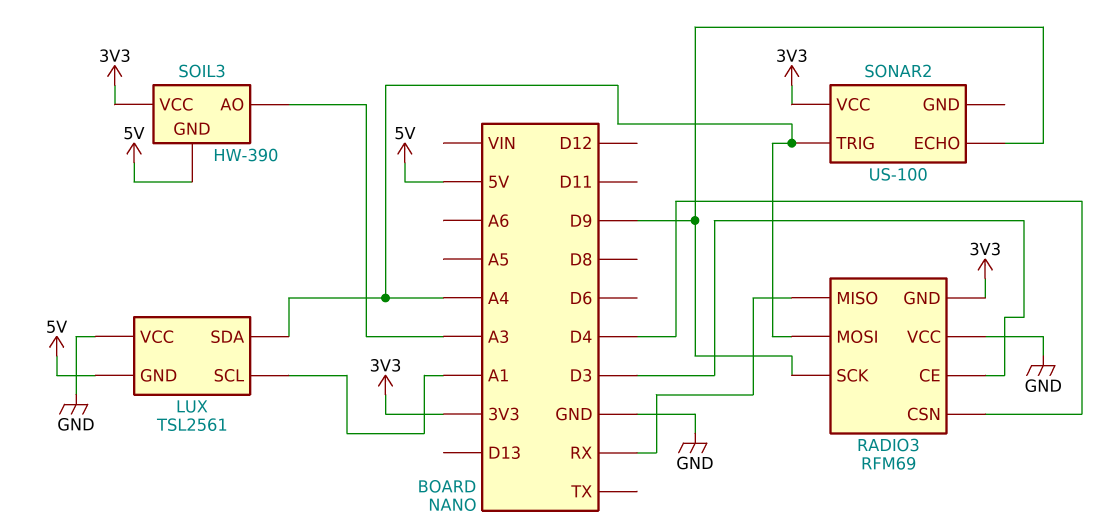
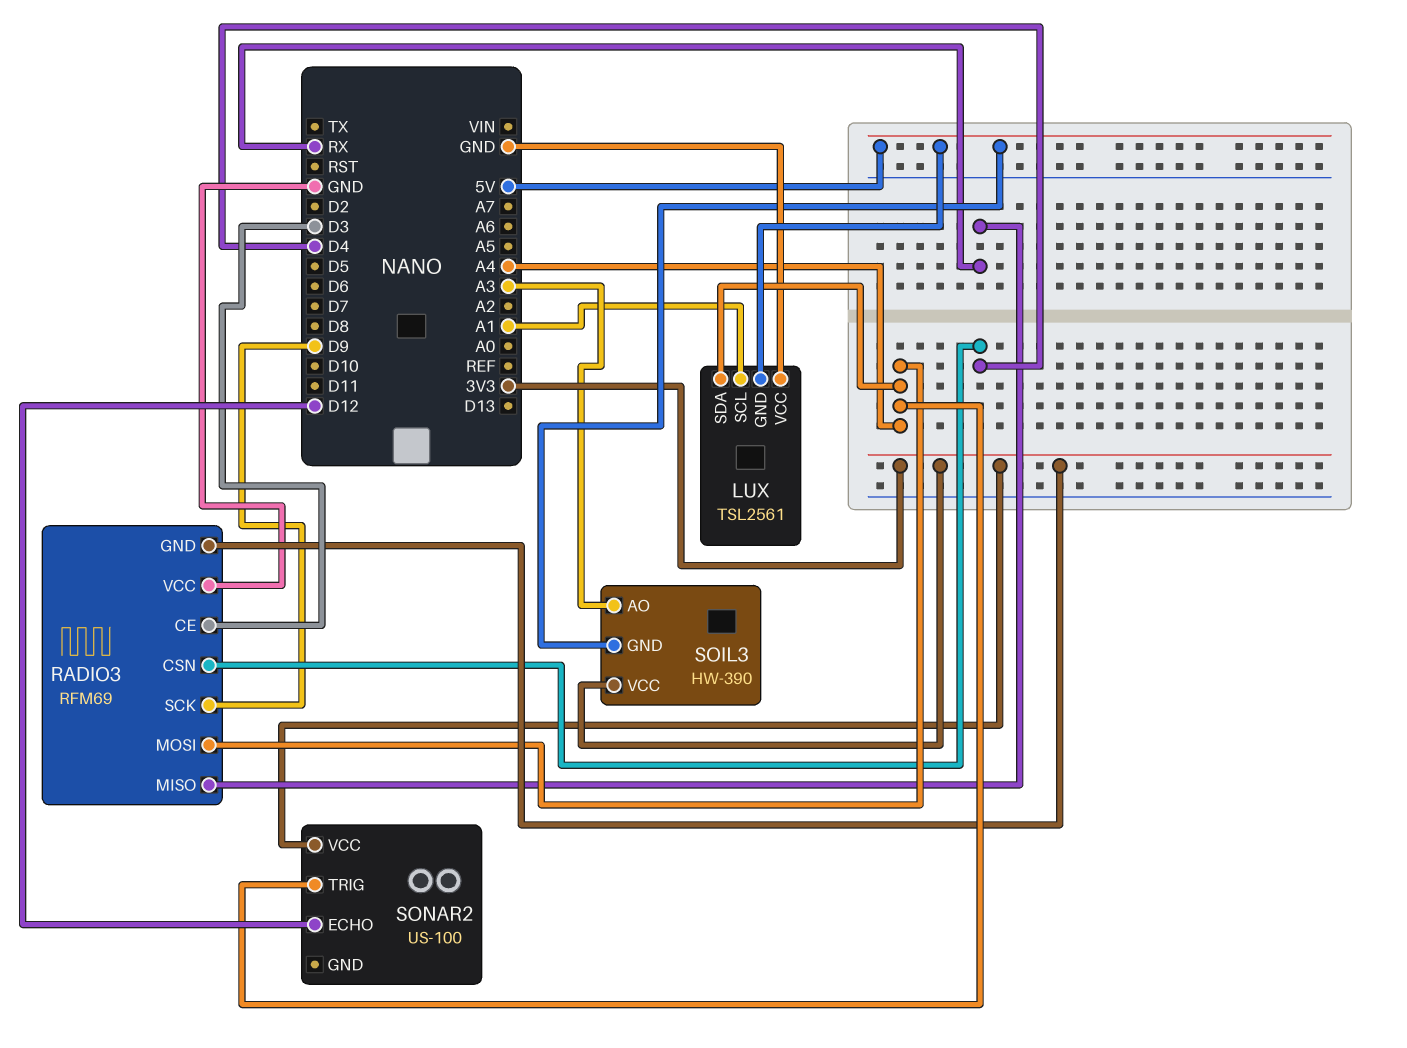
SONAR2 pin ECHO: D9 -> D12

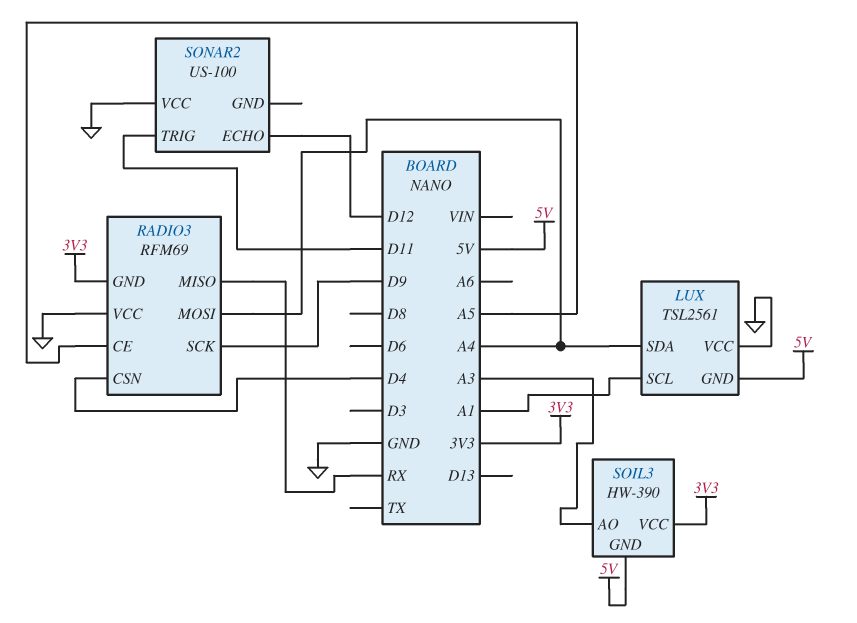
RADIO3 pin CE: D3 -> A5
SONAR2 pin TRIG: A4 -> D11
SONAR2 pin VCC: 3V3 -> GND

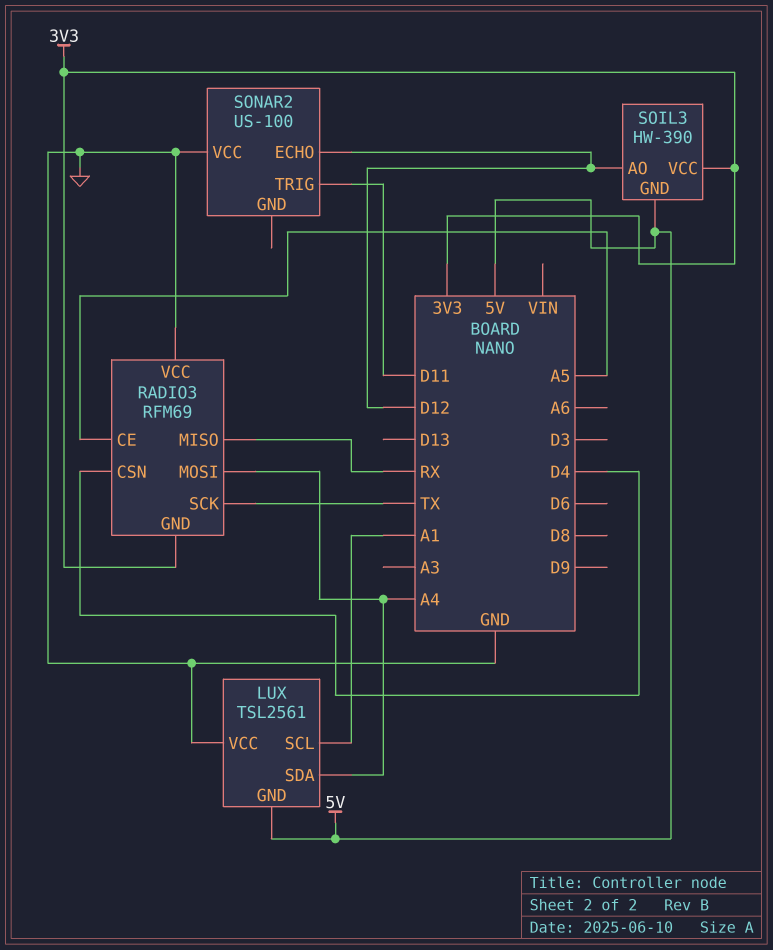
RADIO3 pin SCK: D9 -> TX
SOIL3 pin AO: A3 -> D12

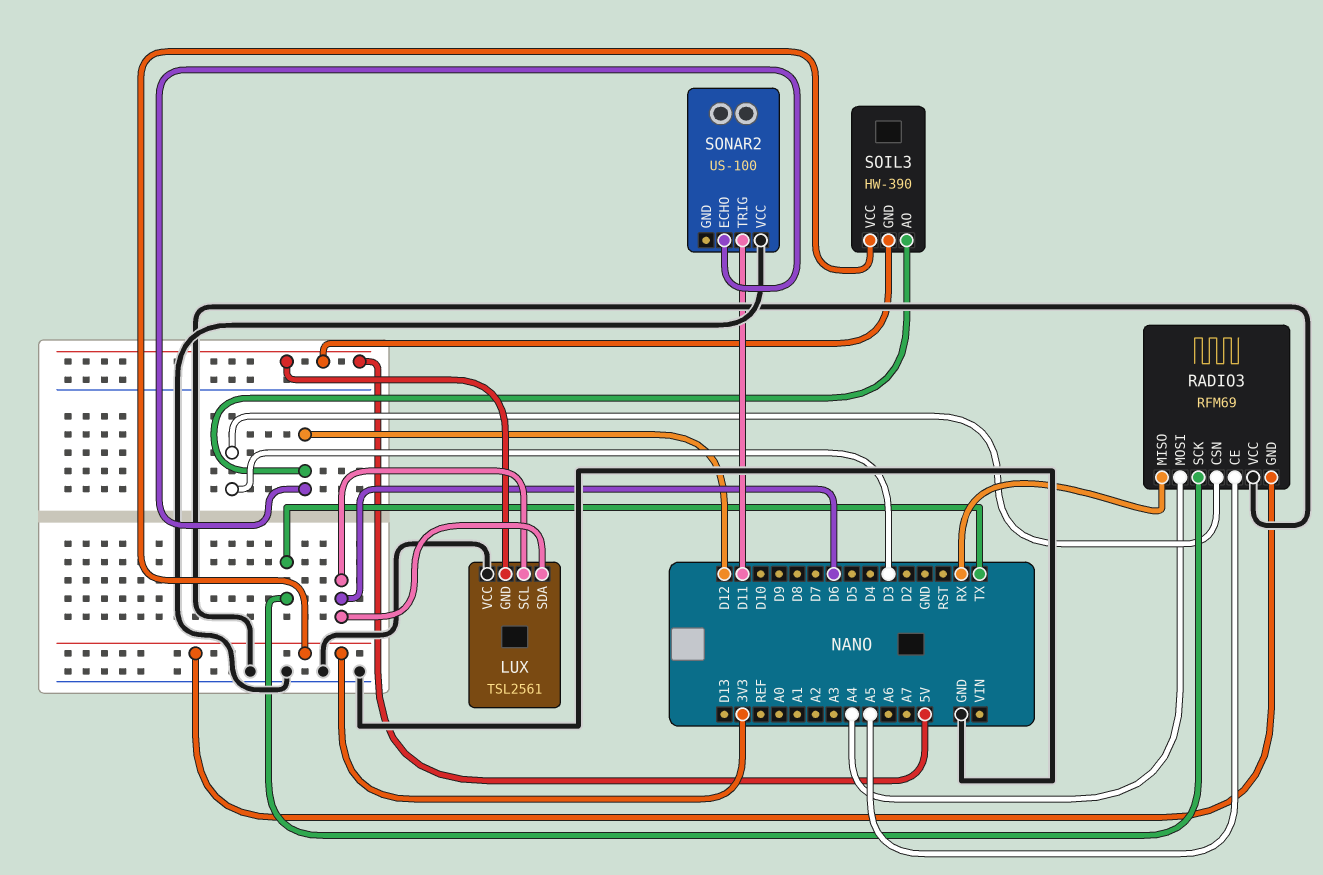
LUX pin SCL: A1 -> D6
LUX pin SDA: A4 -> D6
RADIO3 pin CSN: D4 -> D3

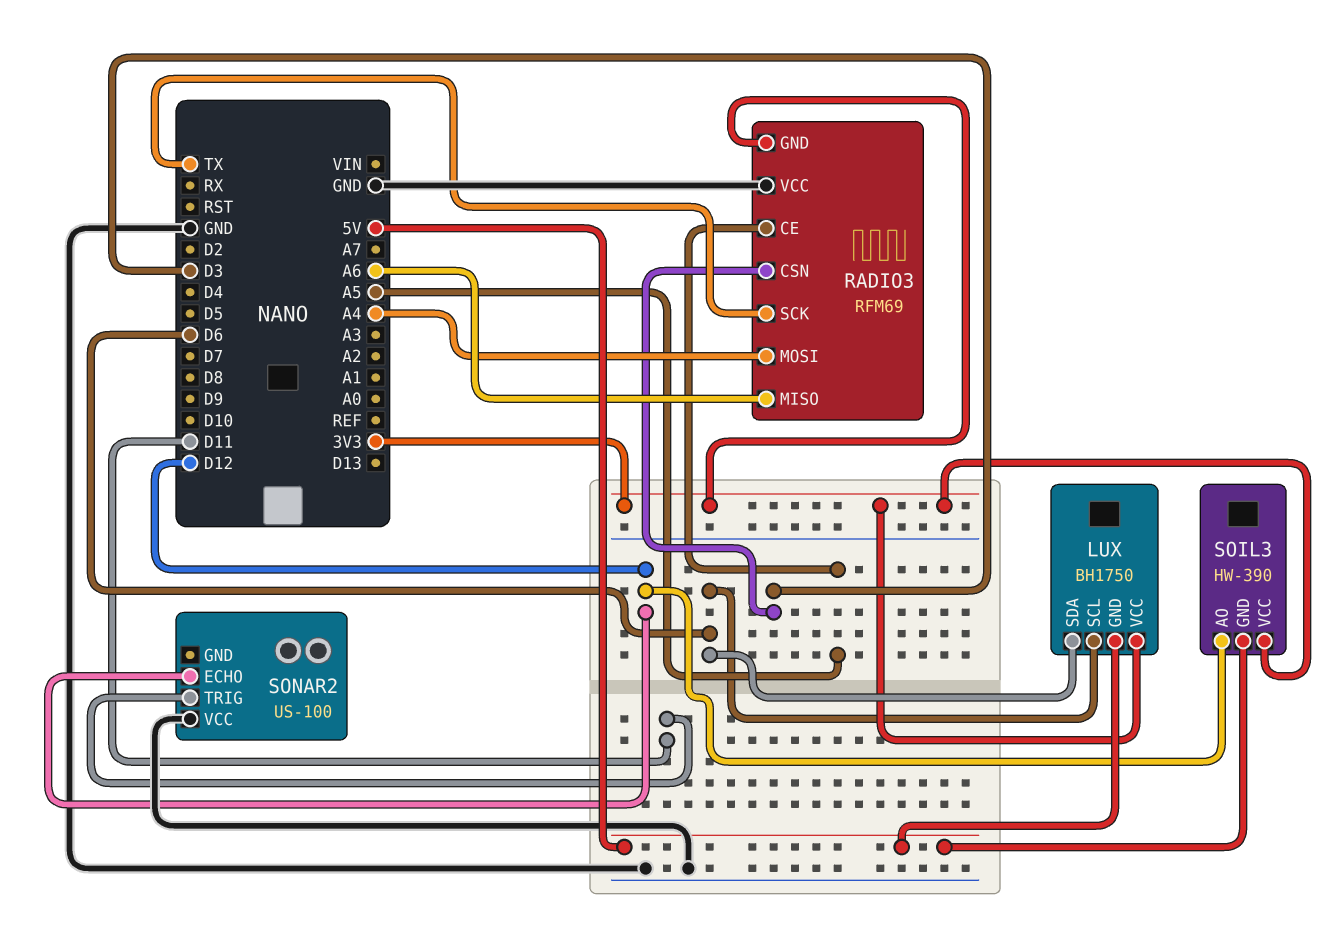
LUX: TSL2561 -> BH1750
LUX pin VCC: GND -> 3V3
RADIO3 pin MISO: RX -> A6

